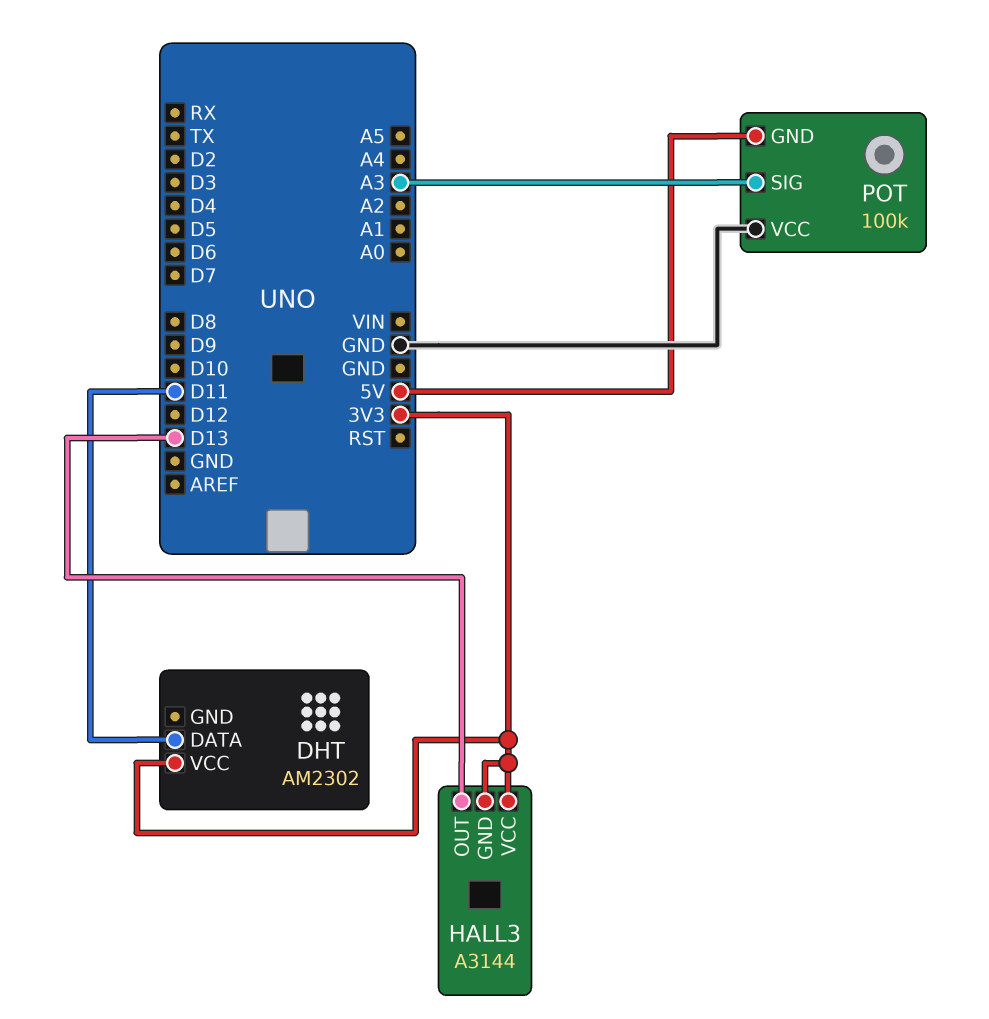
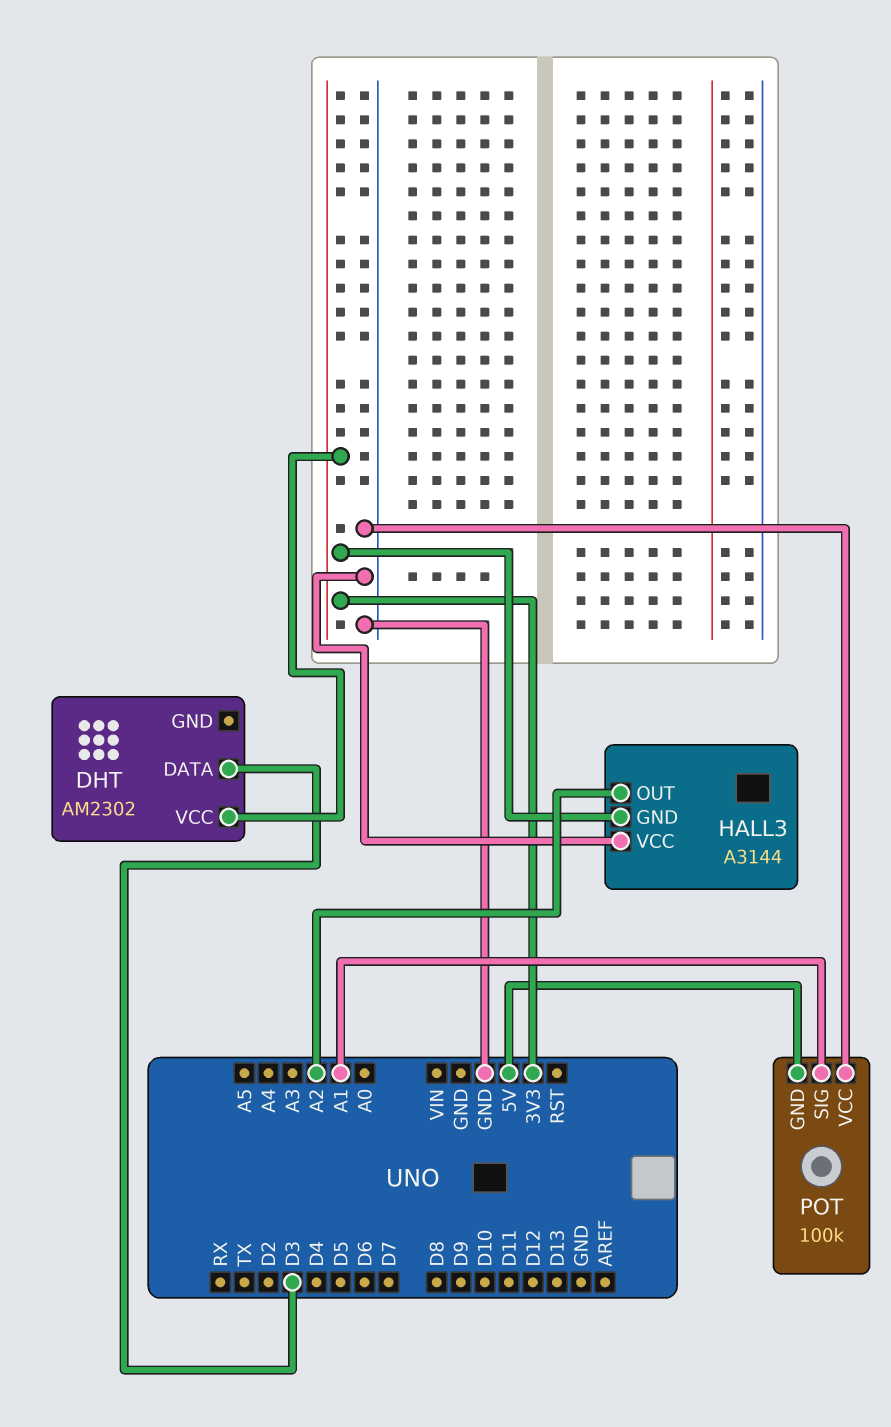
DHT pin DATA: D11 -> D3
HALL3 pin OUT: D13 -> A2
HALL3 pin VCC: 3V3 -> GND
POT pin SIG: A3 -> A1

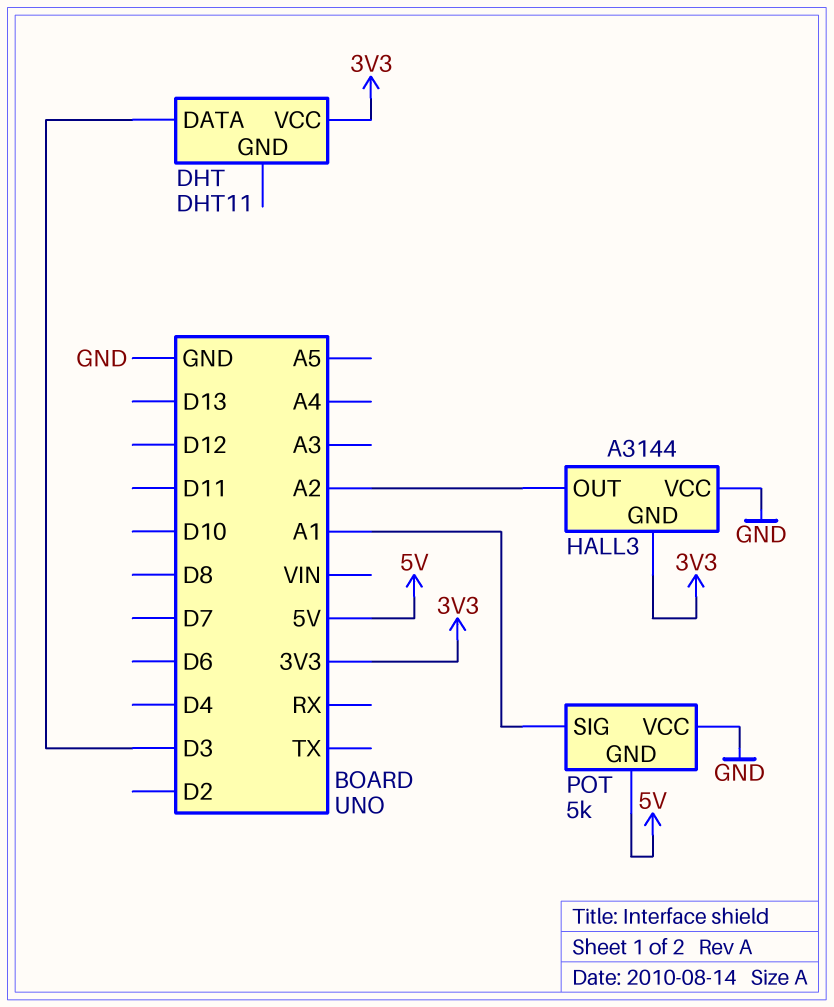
DHT: AM2302 -> DHT11
POT: 100k -> 5k

